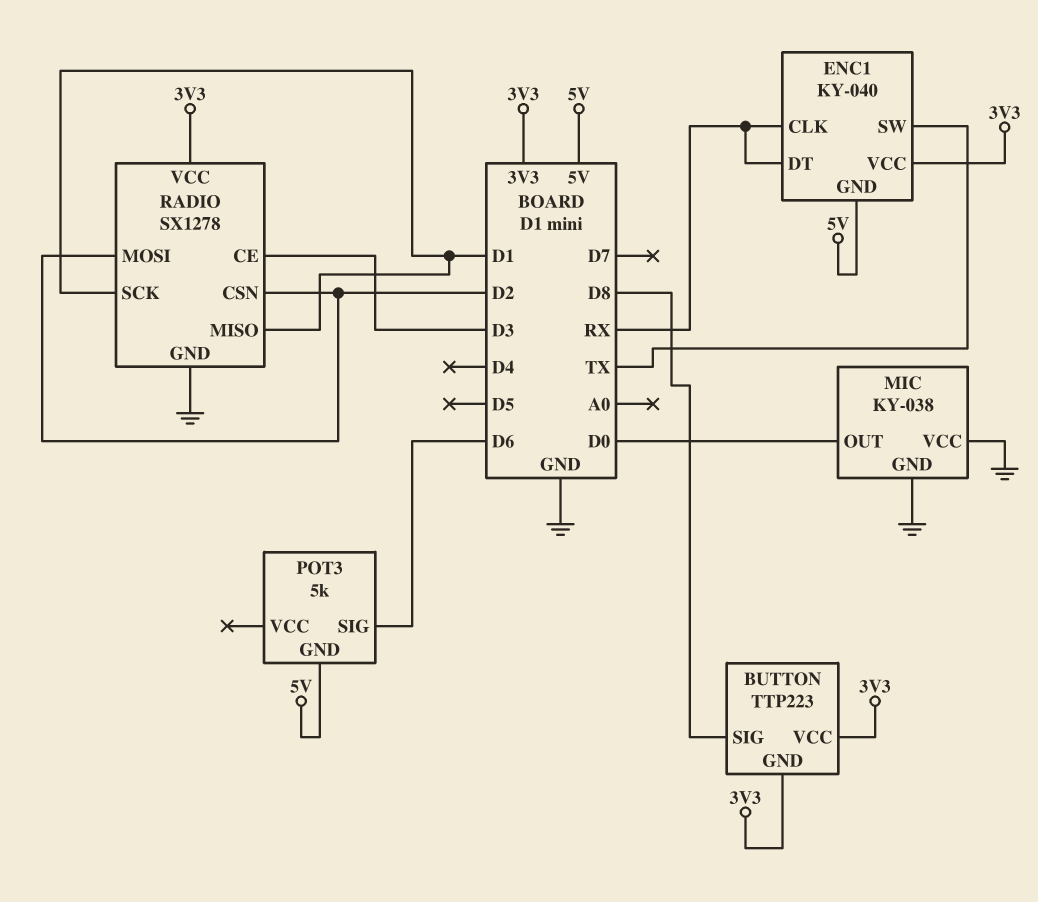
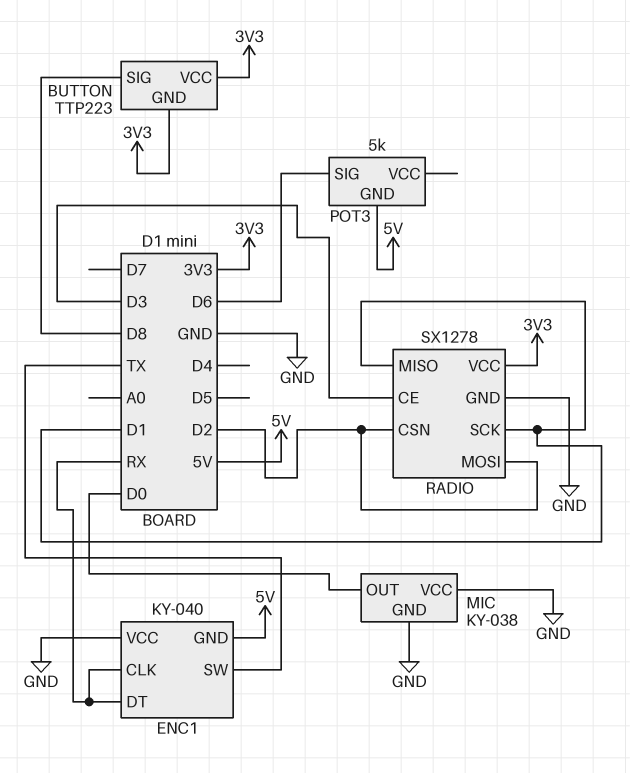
ENC1 pin VCC: 3V3 -> GND

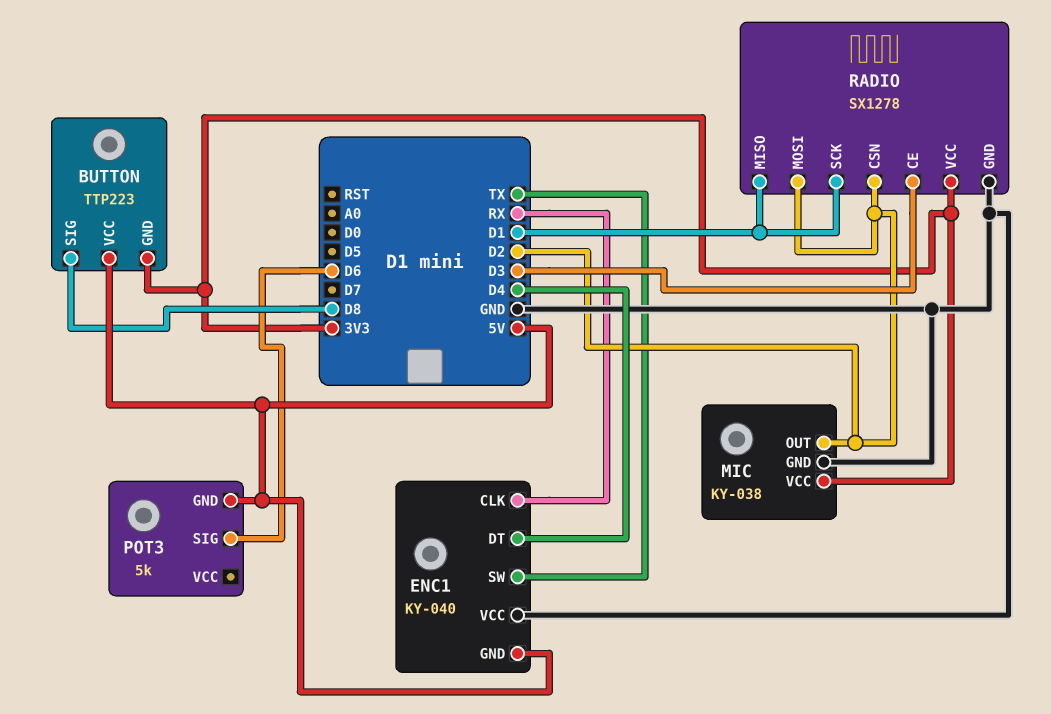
BUTTON pin VCC: 3V3 -> 5V
ENC1 pin DT: RX -> D4
MIC pin OUT: D0 -> D2
MIC pin VCC: GND -> 3V3

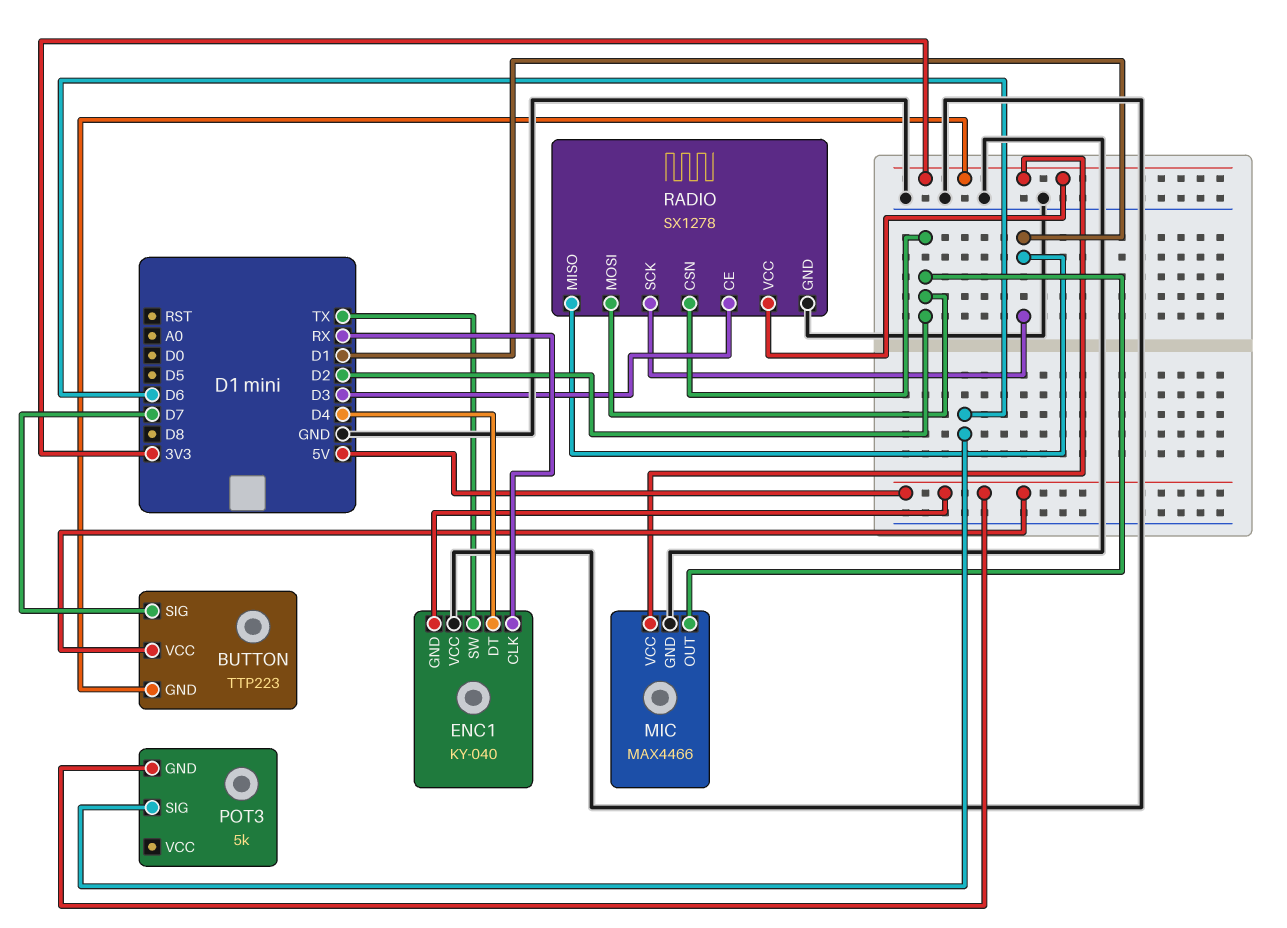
BUTTON pin SIG: D8 -> D7
MIC: KY-038 -> MAX4466

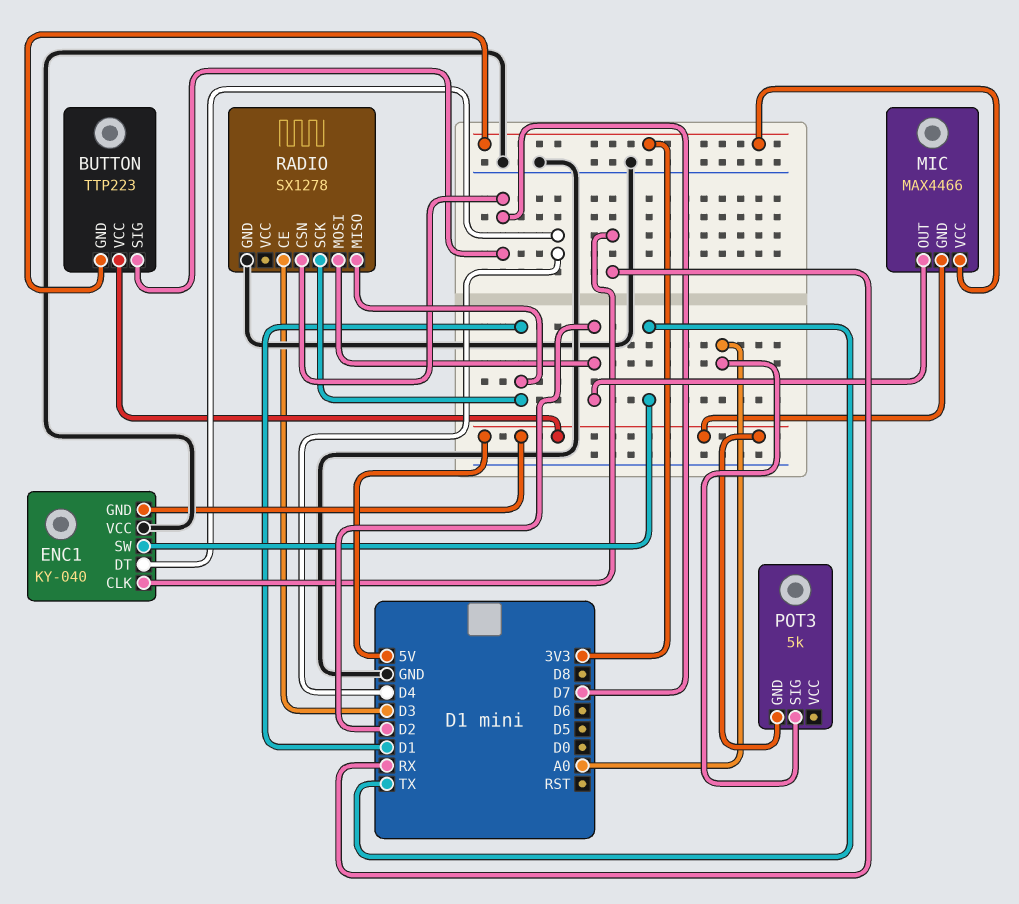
MIC pin GND: GND -> 5V
POT3 pin SIG: D6 -> A0
RADIO pin CSN: D2 -> D7
RADIO pin VCC: 3V3 -> none

